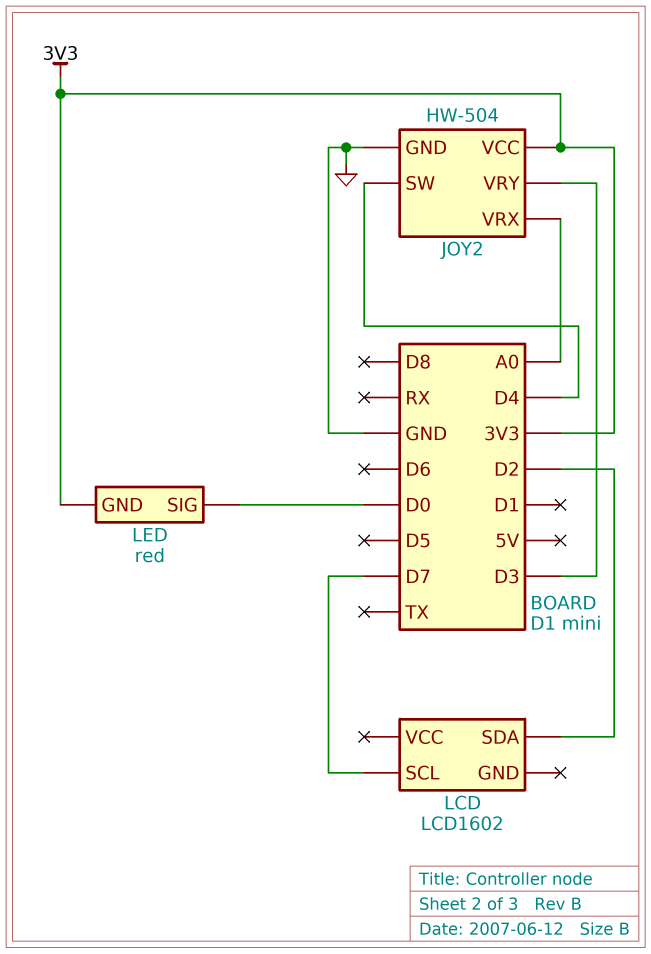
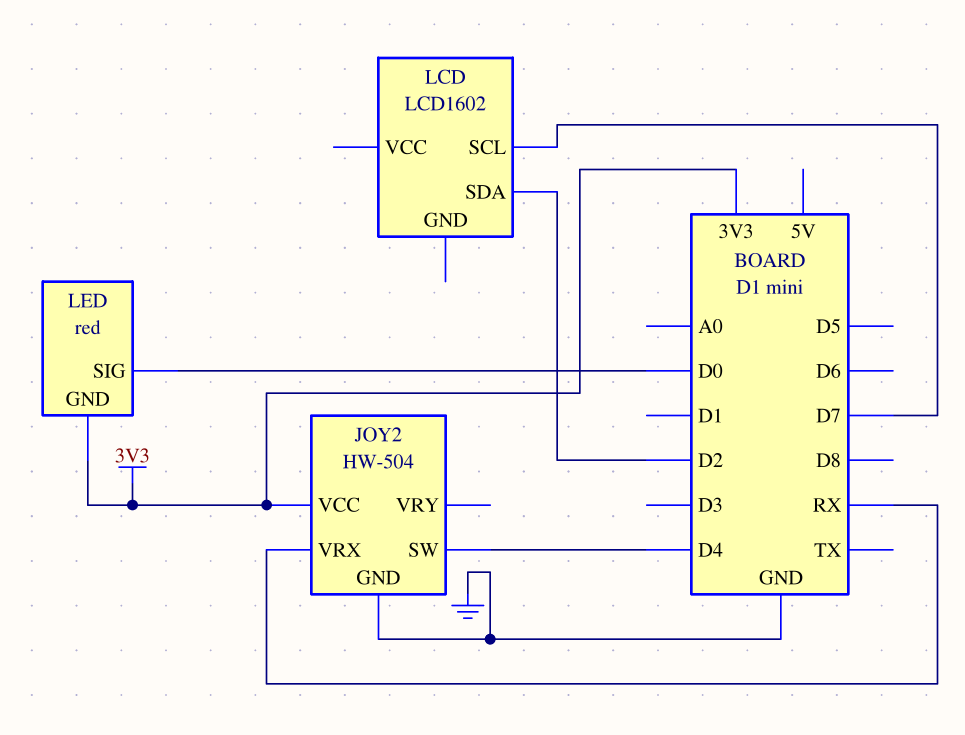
JOY2 pin VRX: A0 -> RX
JOY2 pin VRY: D3 -> none

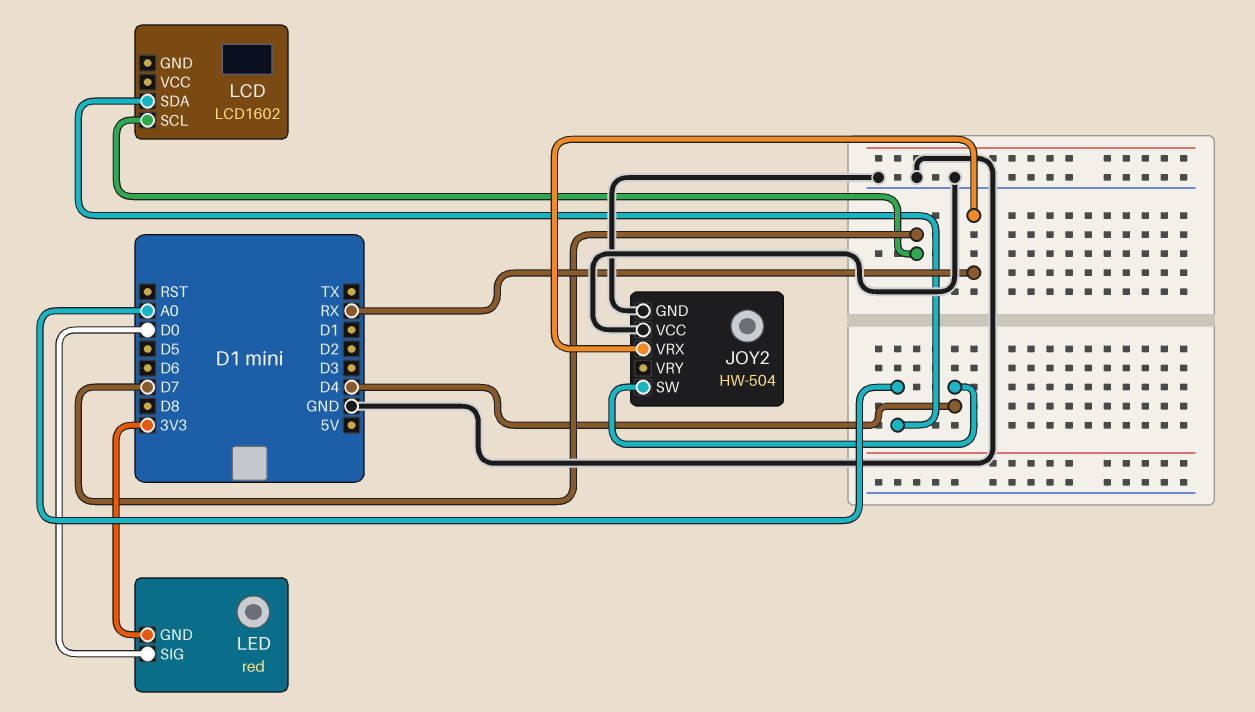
JOY2 pin VCC: 3V3 -> GND
LCD pin SDA: D2 -> A0

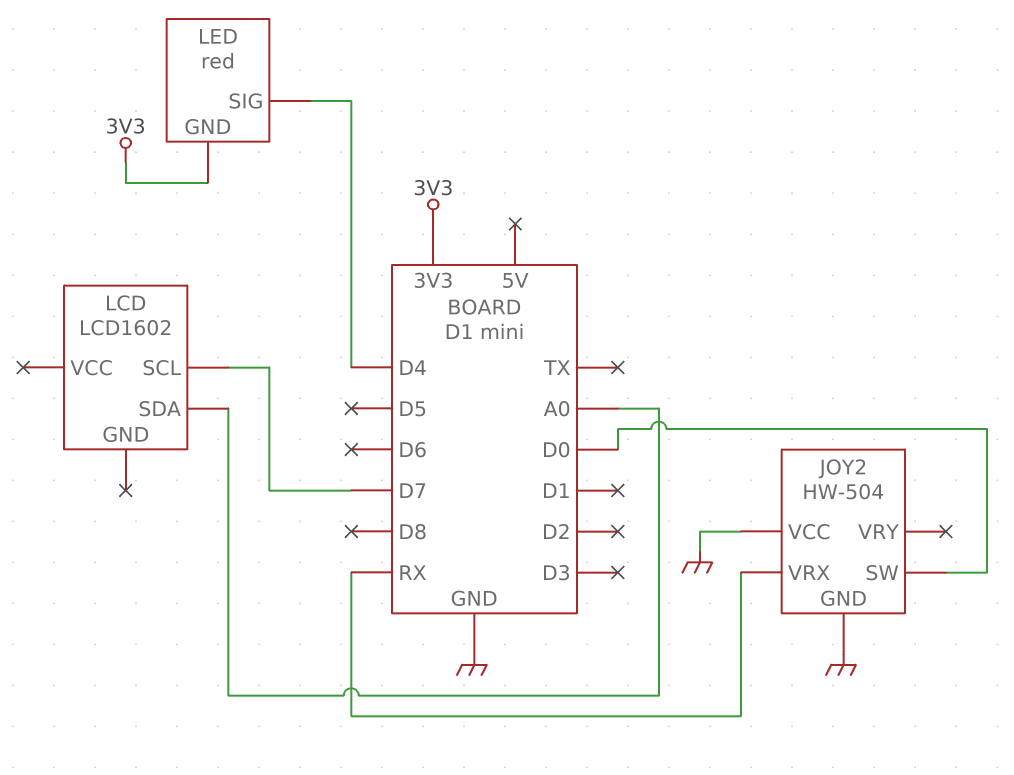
JOY2 pin SW: D4 -> D0
LED pin SIG: D0 -> D4

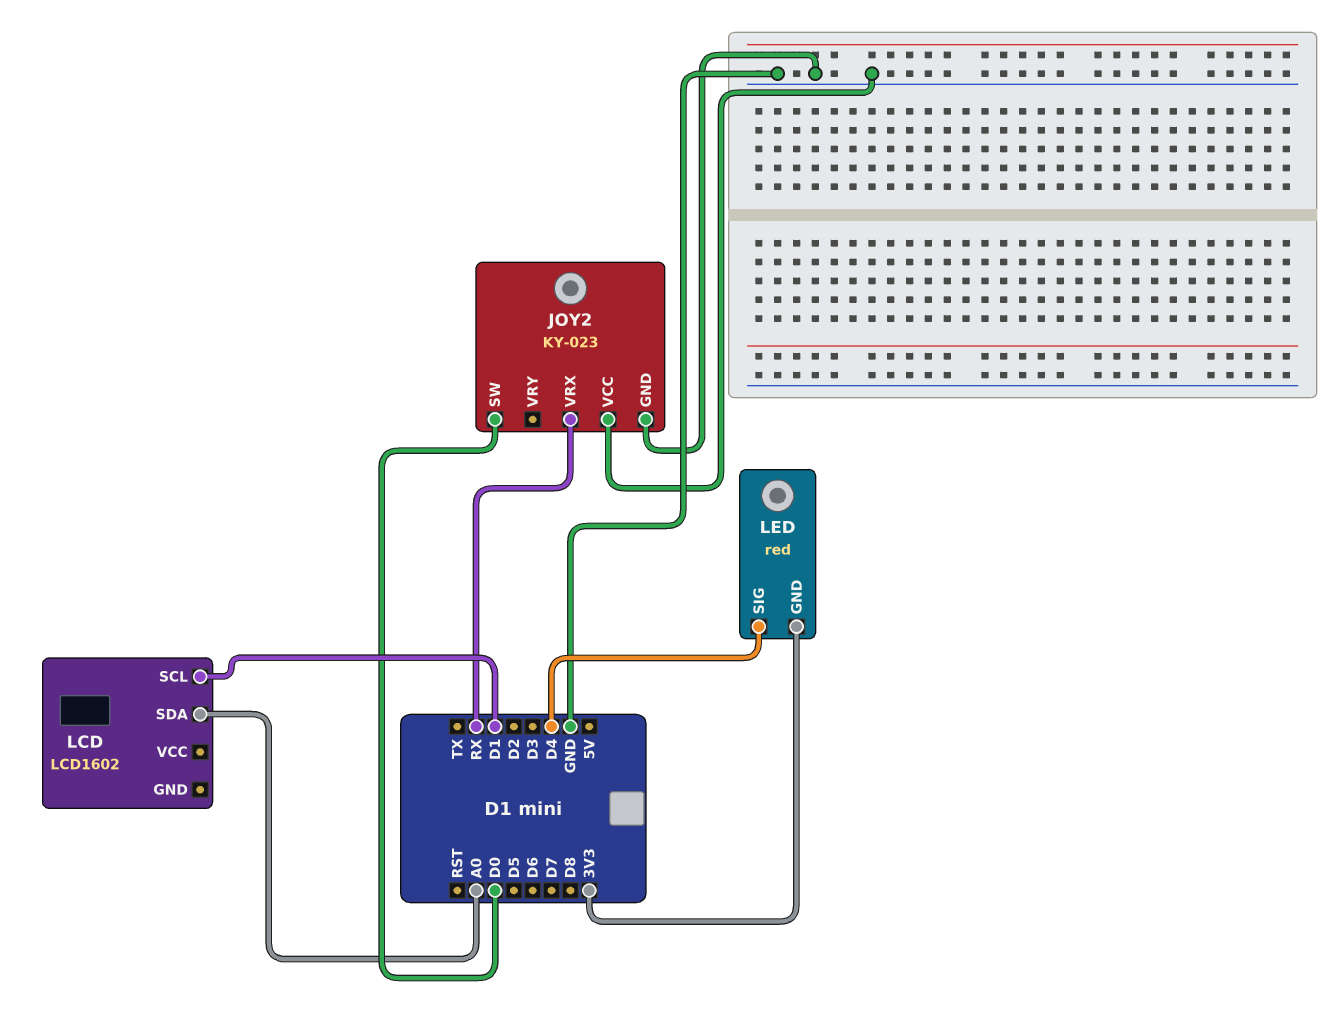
JOY2: HW-504 -> KY-023
LCD pin SCL: D7 -> D1

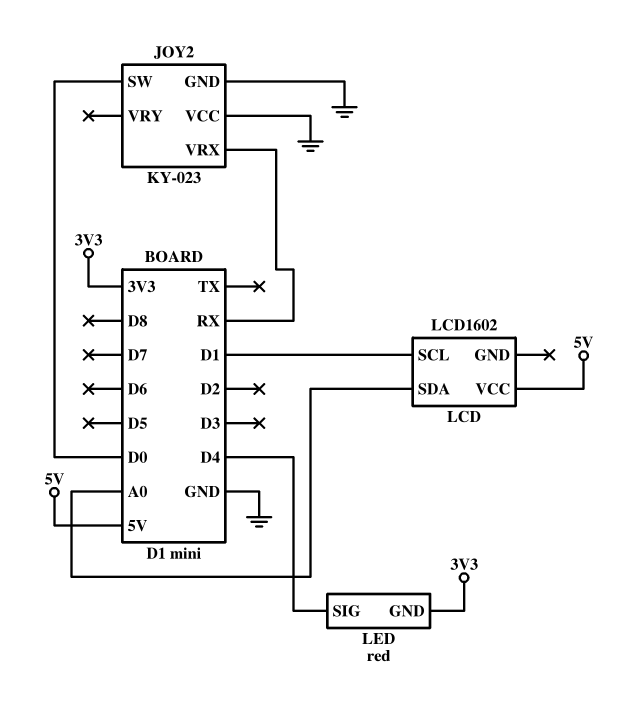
LCD pin VCC: none -> 5V

